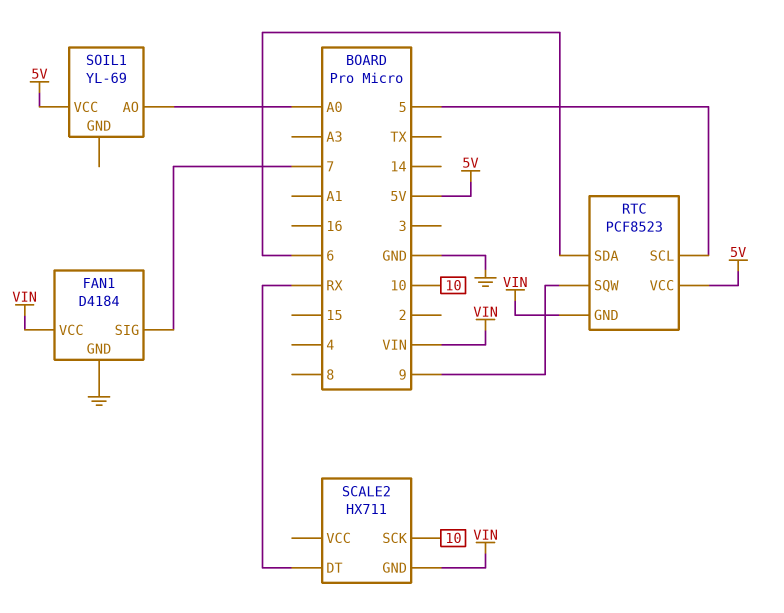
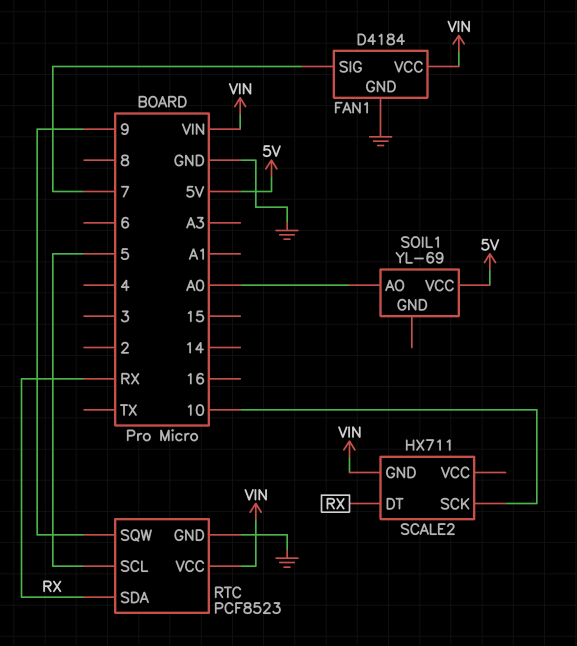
RTC pin GND: VIN -> GND
RTC pin SDA: 6 -> RX
RTC pin VCC: 5V -> VIN

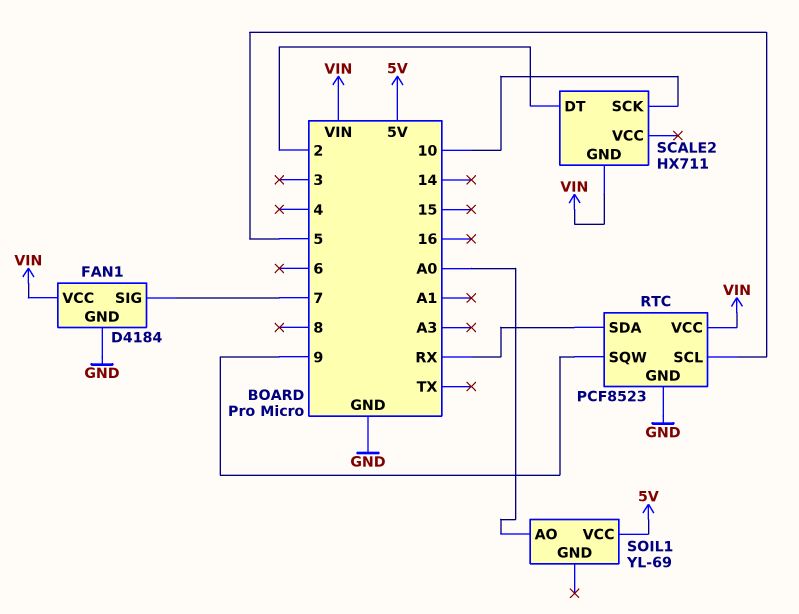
SCALE2 pin DT: RX -> 2

